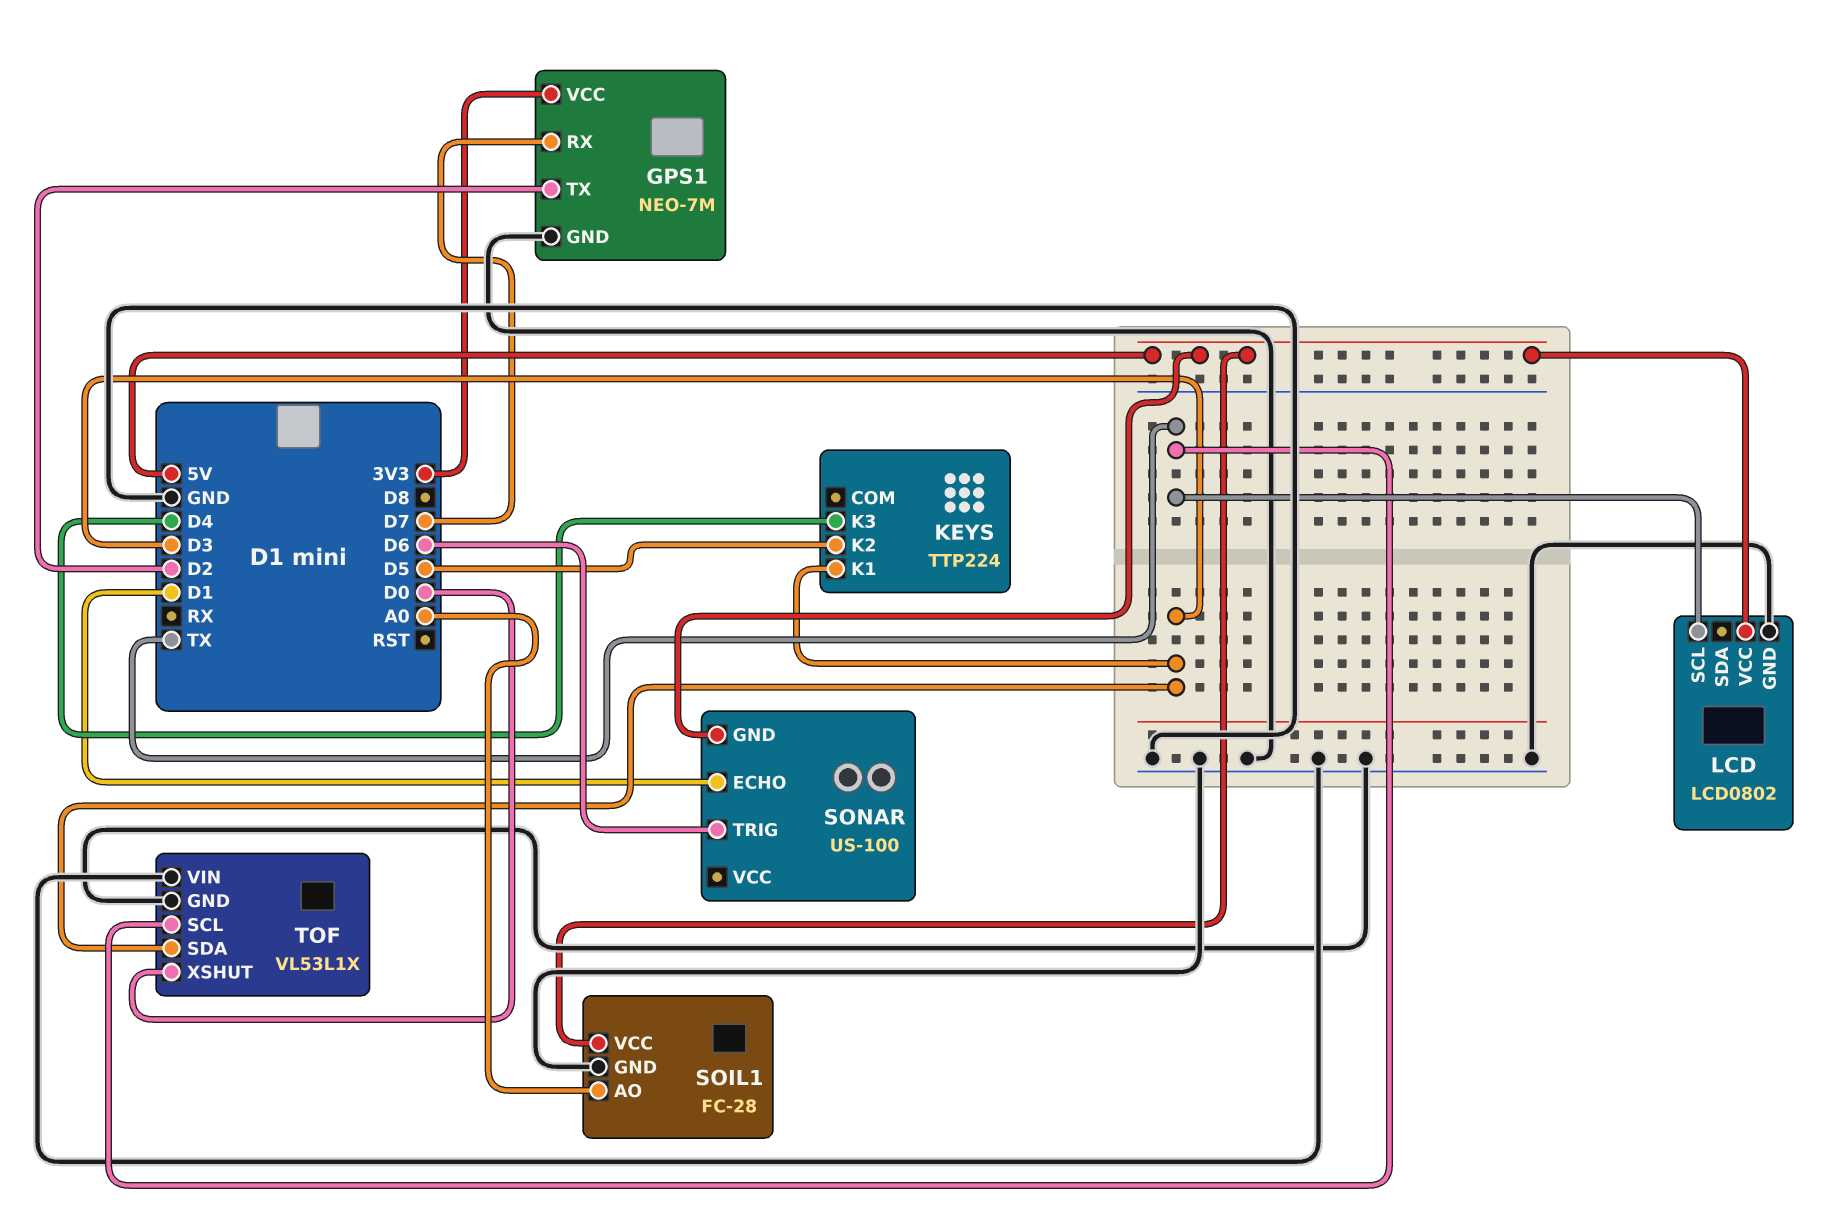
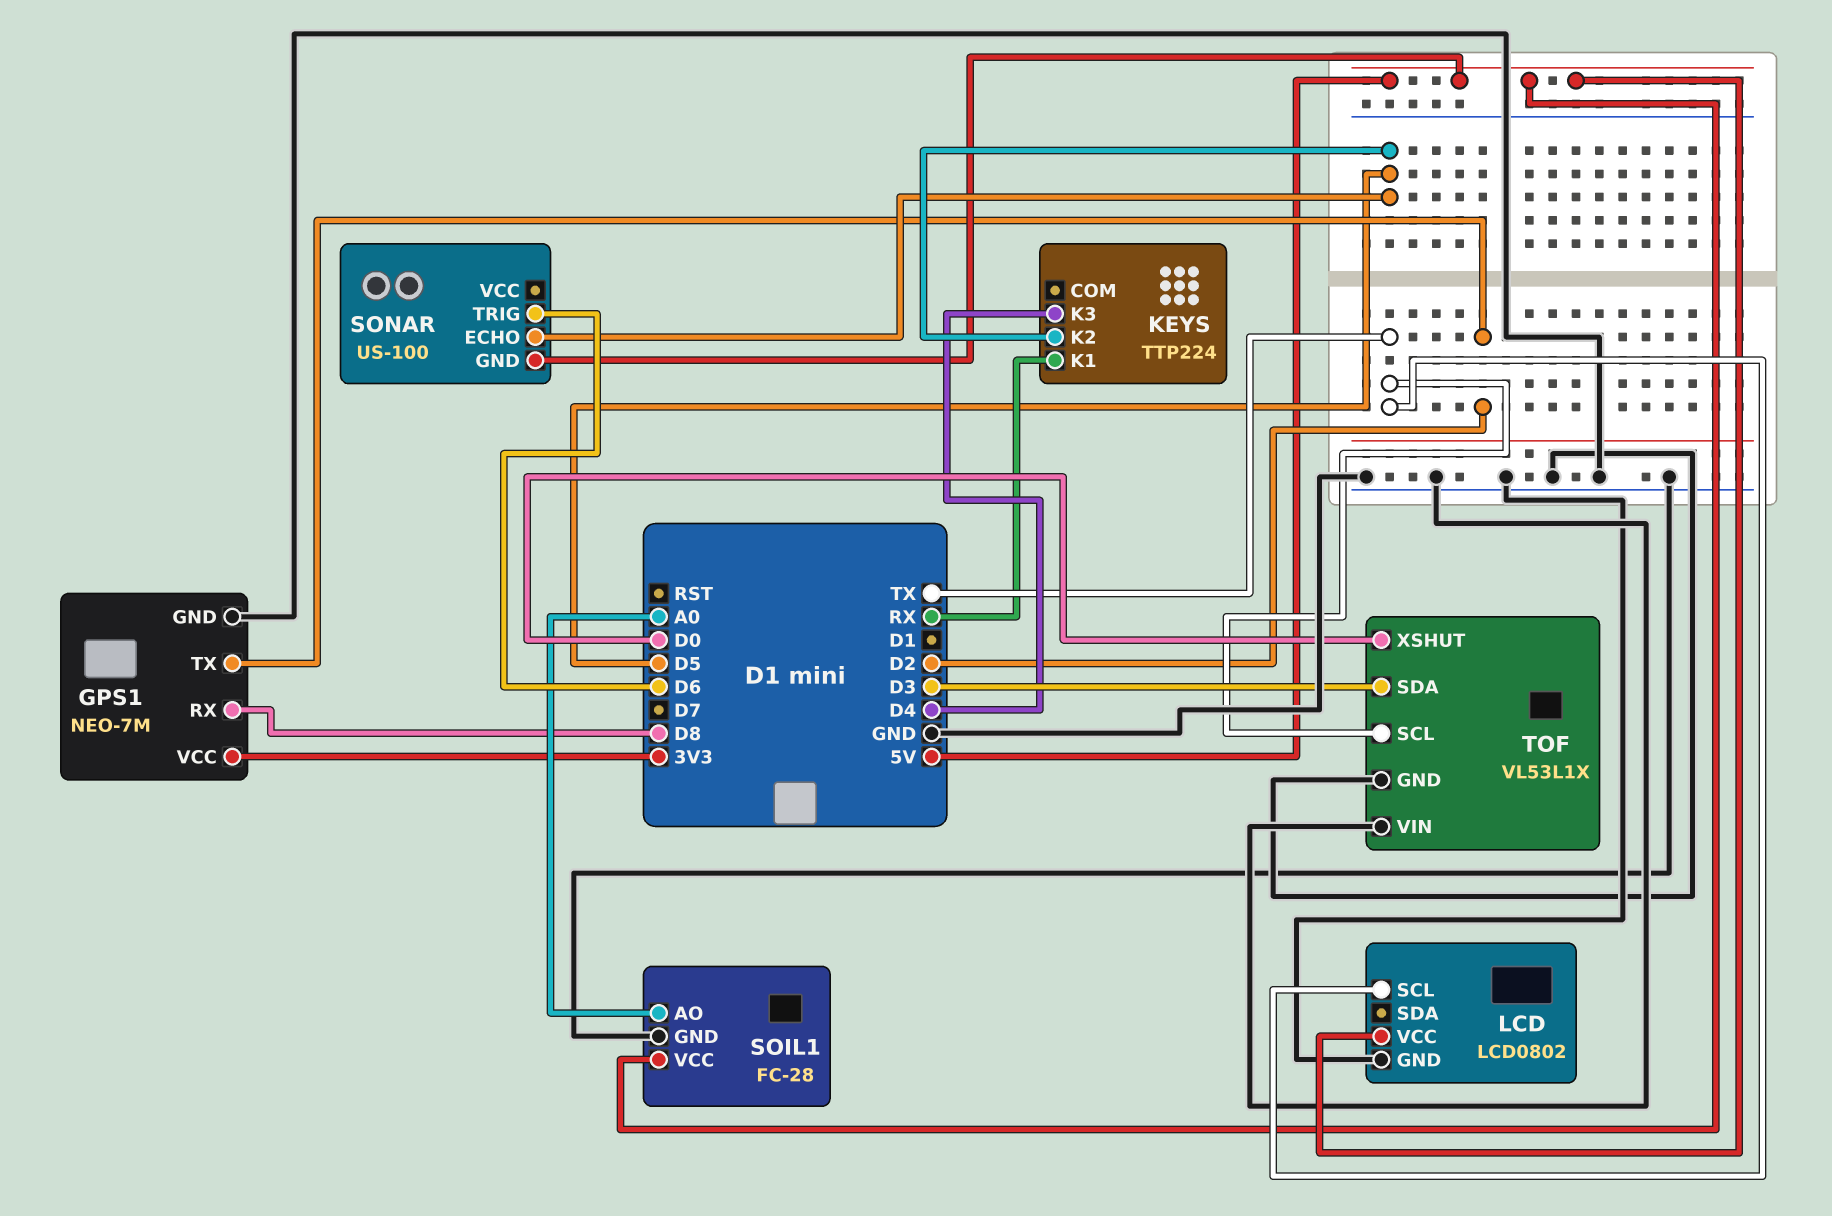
GPS1 pin RX: D7 -> D8
KEYS pin K1: D3 -> RX
SONAR pin ECHO: D1 -> D5

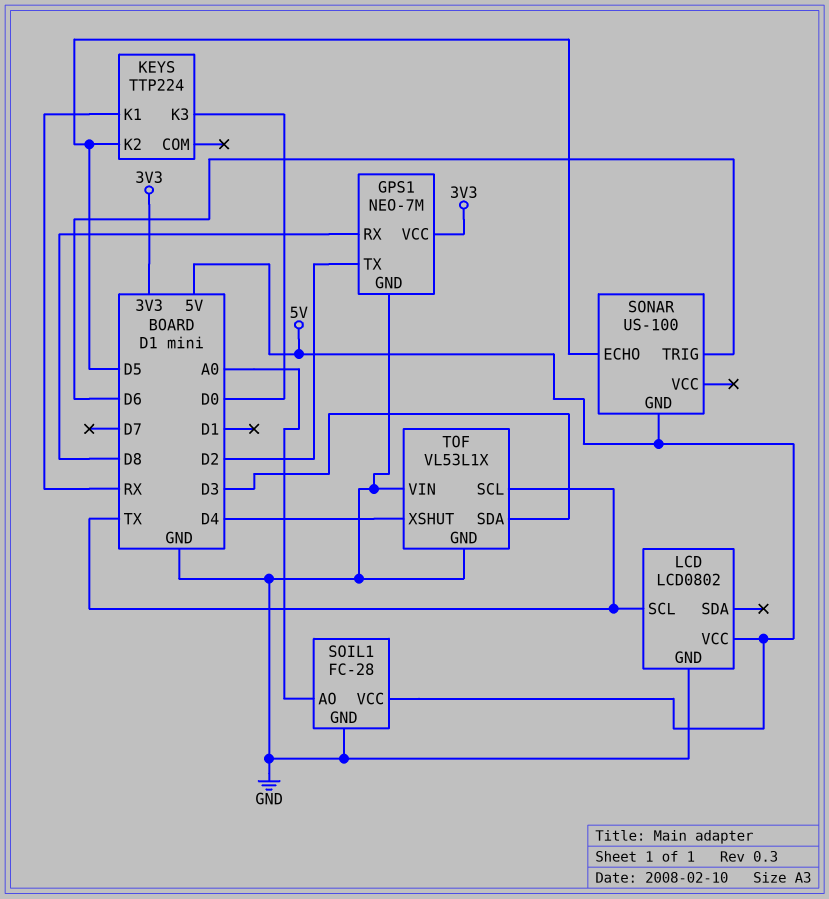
KEYS pin K3: D4 -> D0
TOF pin XSHUT: D0 -> D4

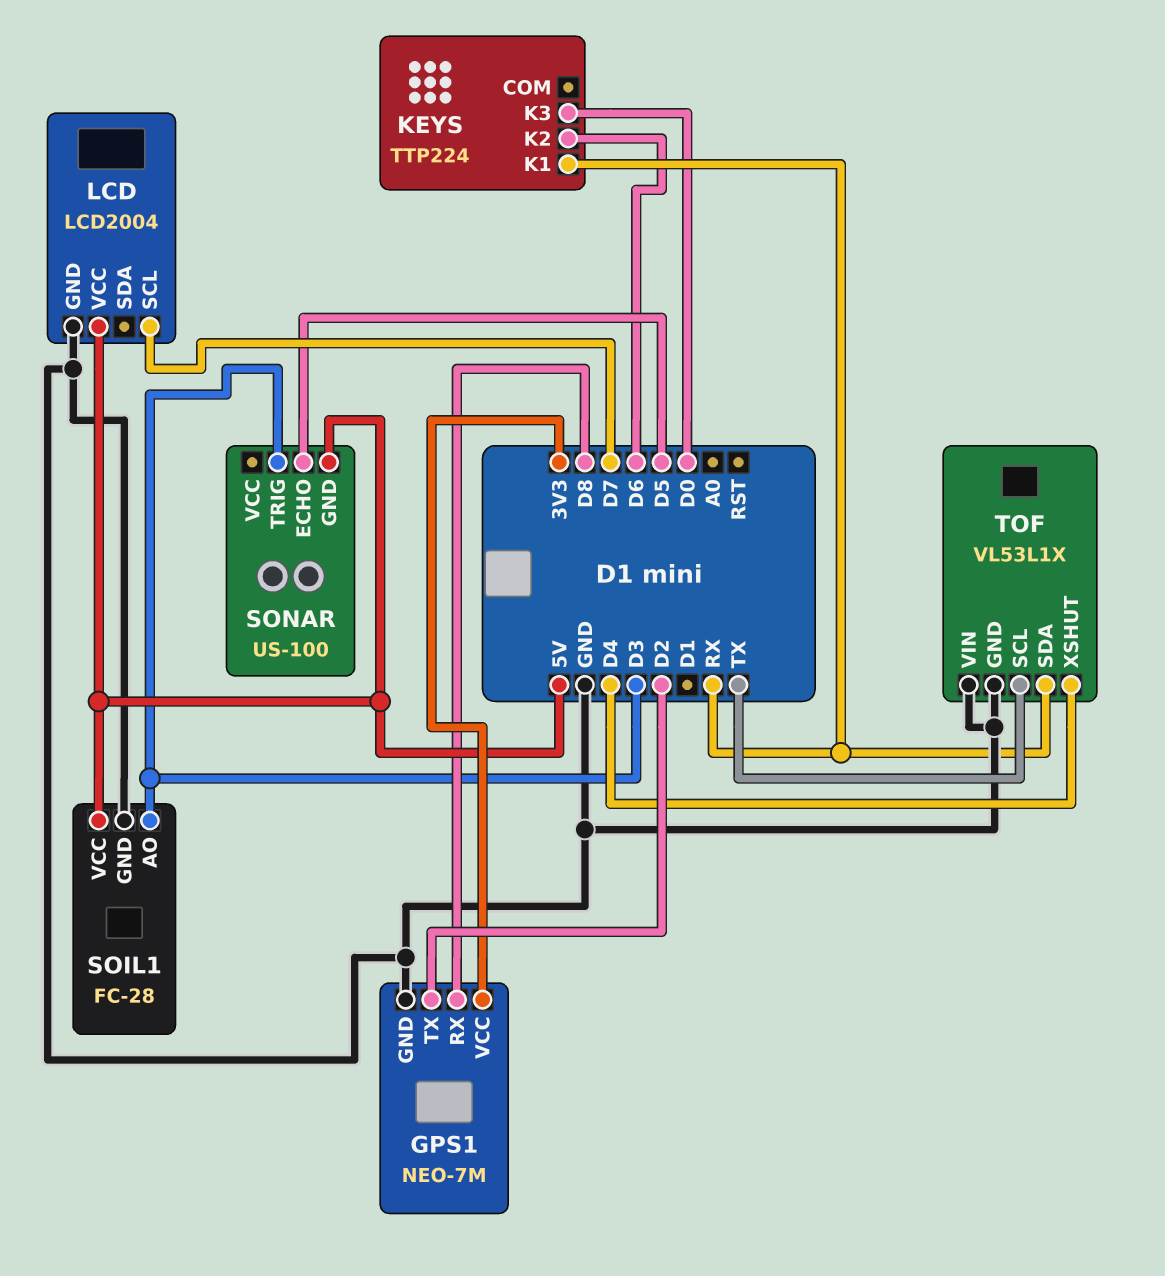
KEYS pin K2: D5 -> D6
LCD: LCD0802 -> LCD2004
LCD pin SCL: TX -> D7
SOIL1 pin AO: A0 -> D3
SONAR pin TRIG: D6 -> D3
TOF pin SDA: D3 -> RX

